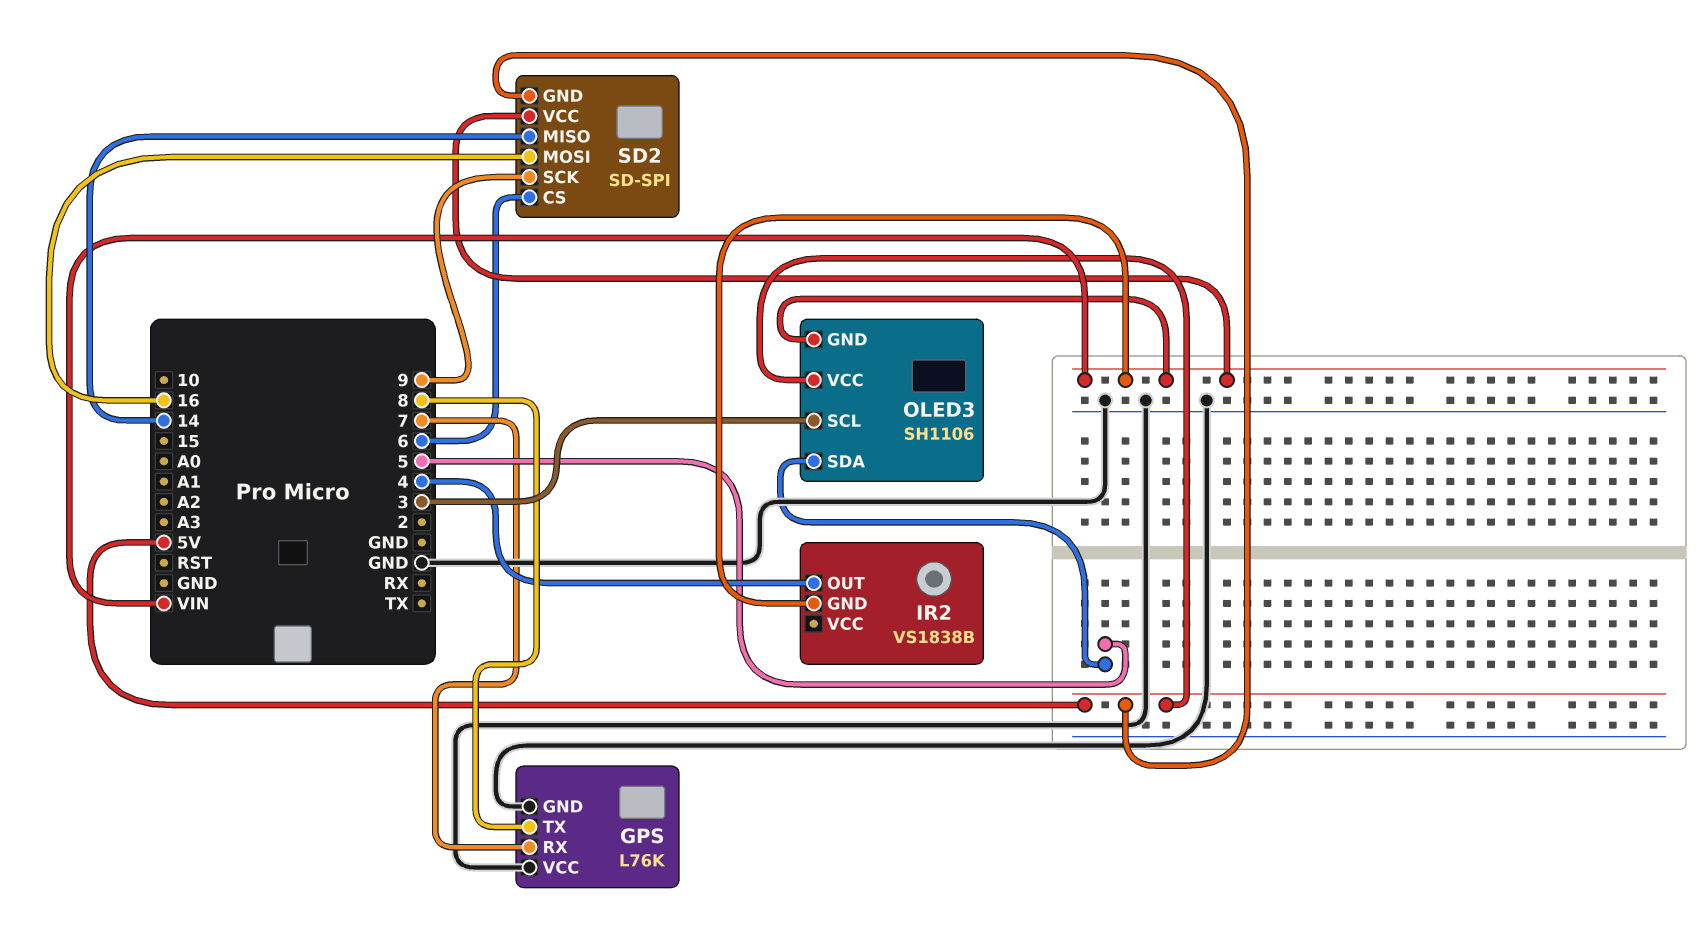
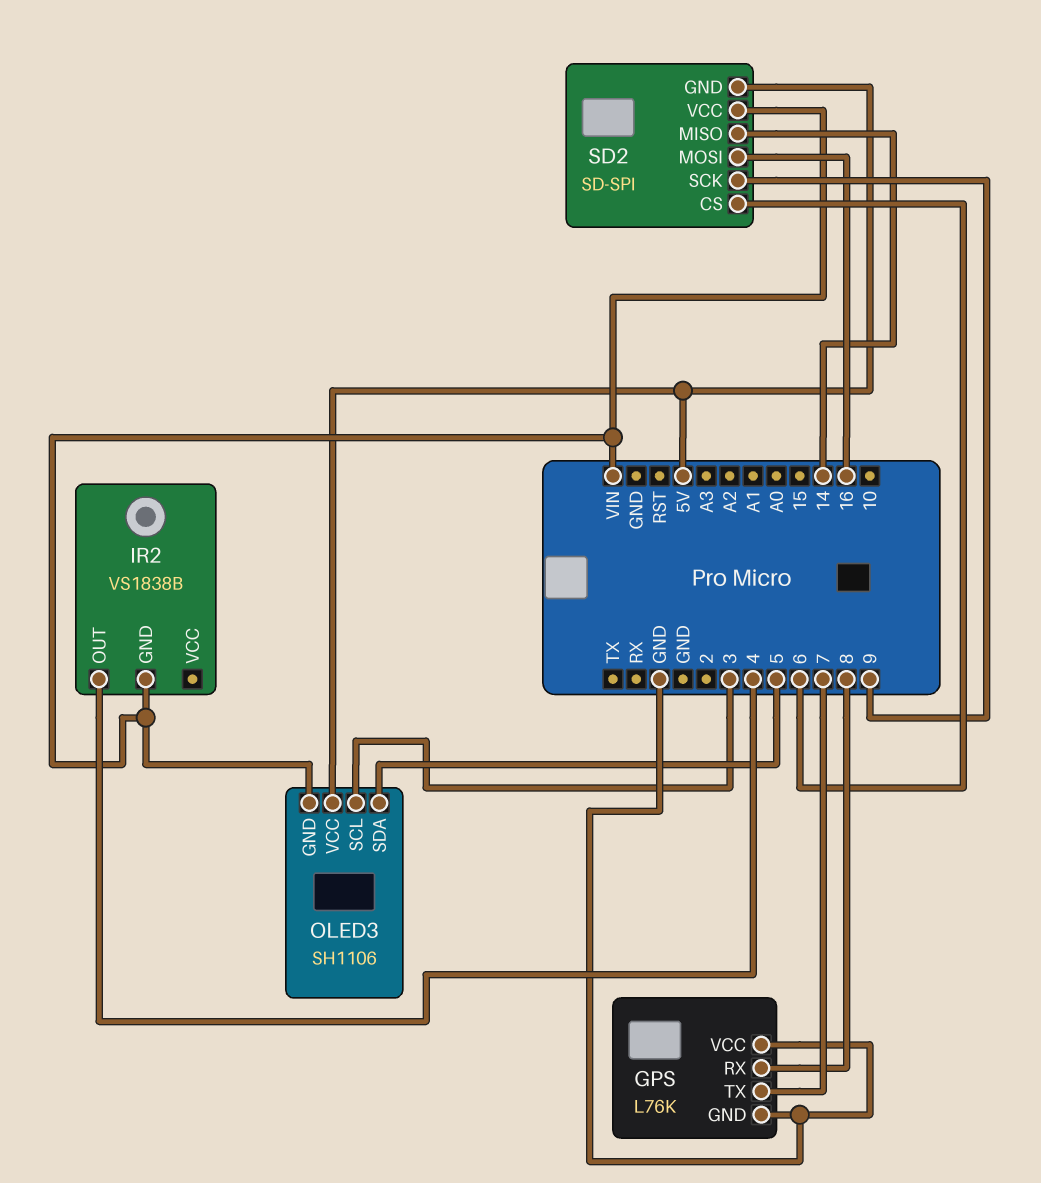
GPS pin RX: 7 -> 8
GPS pin TX: 8 -> 7

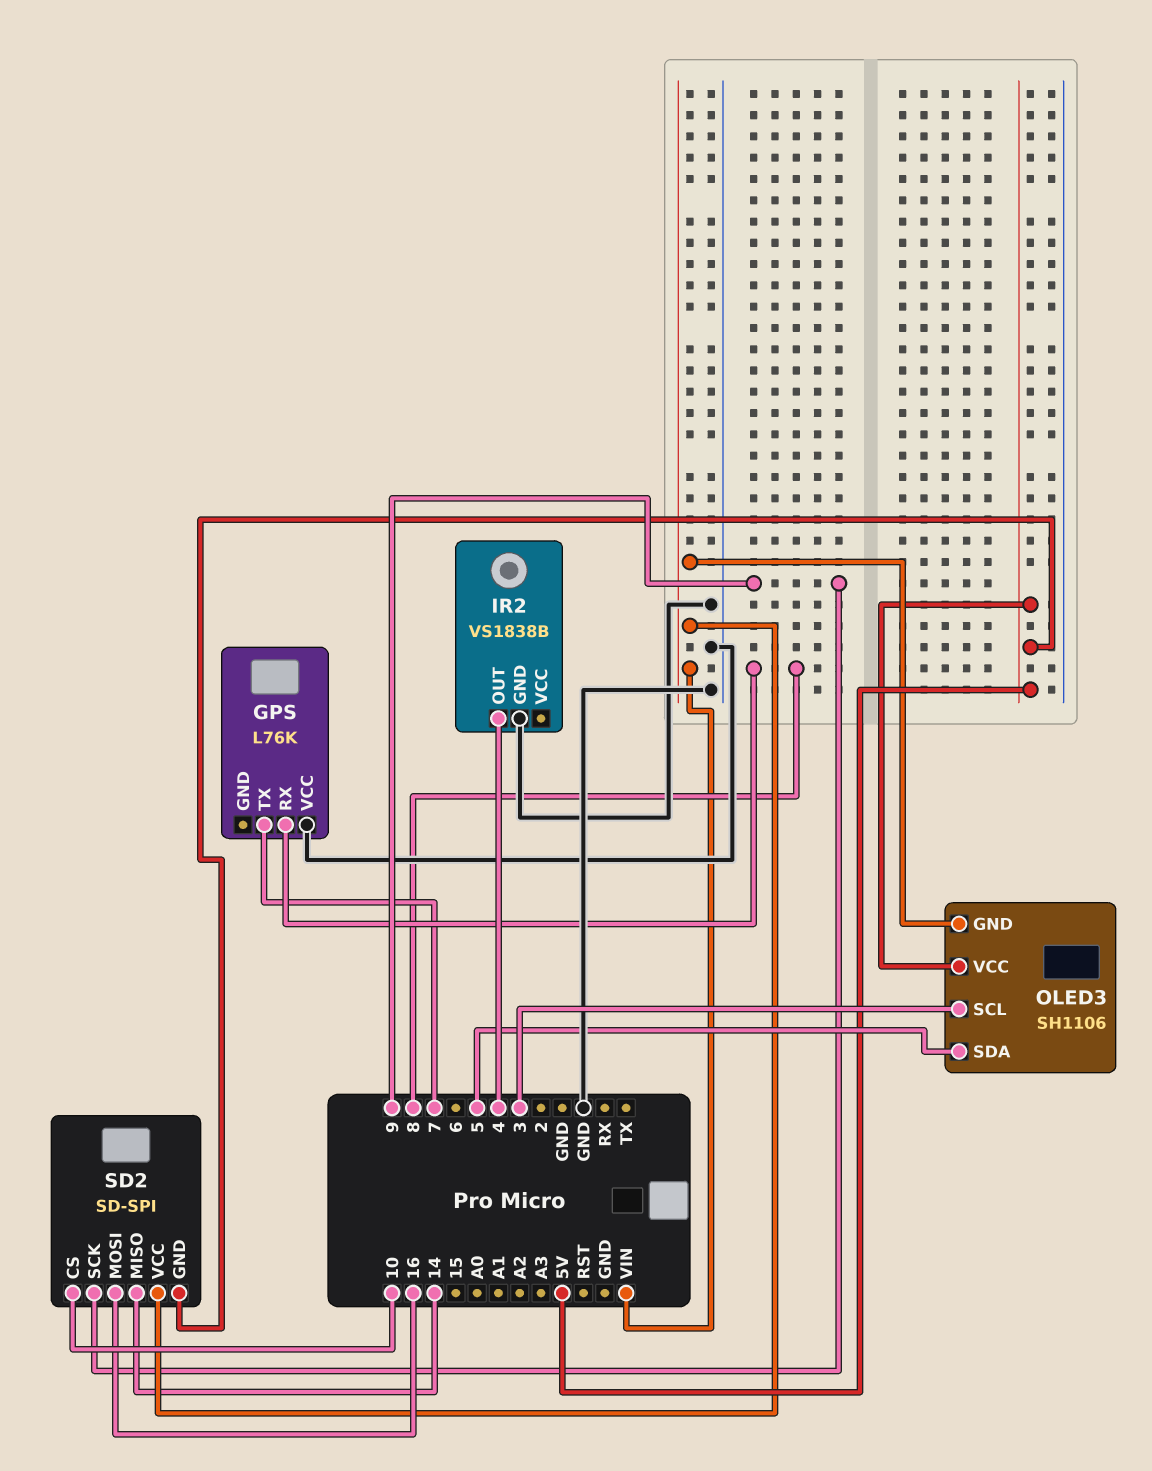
GPS pin GND: GND -> none
IR2 pin GND: VIN -> GND
SD2 pin CS: 6 -> 10

